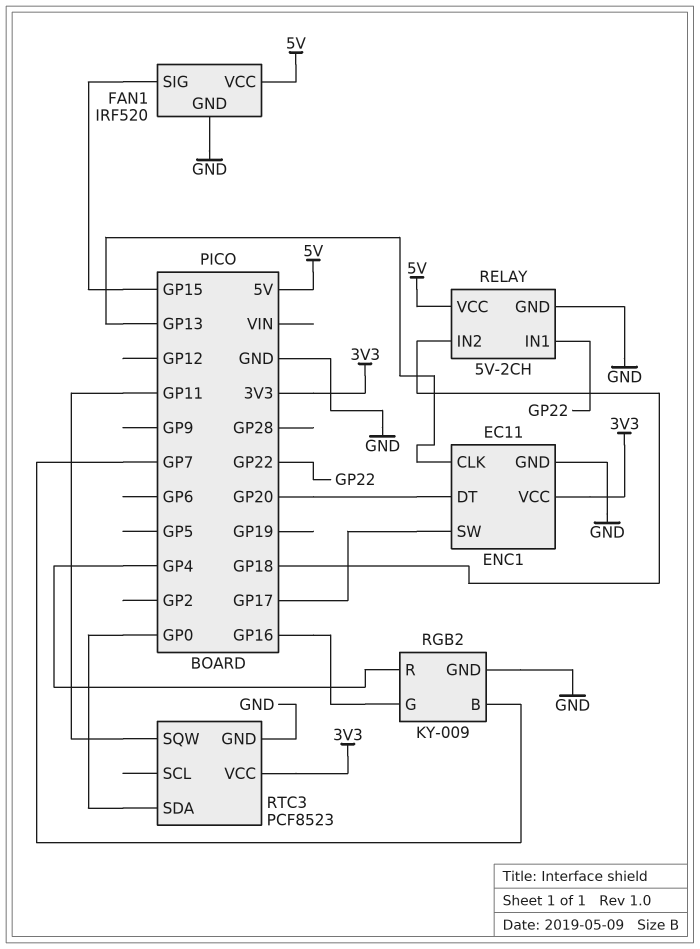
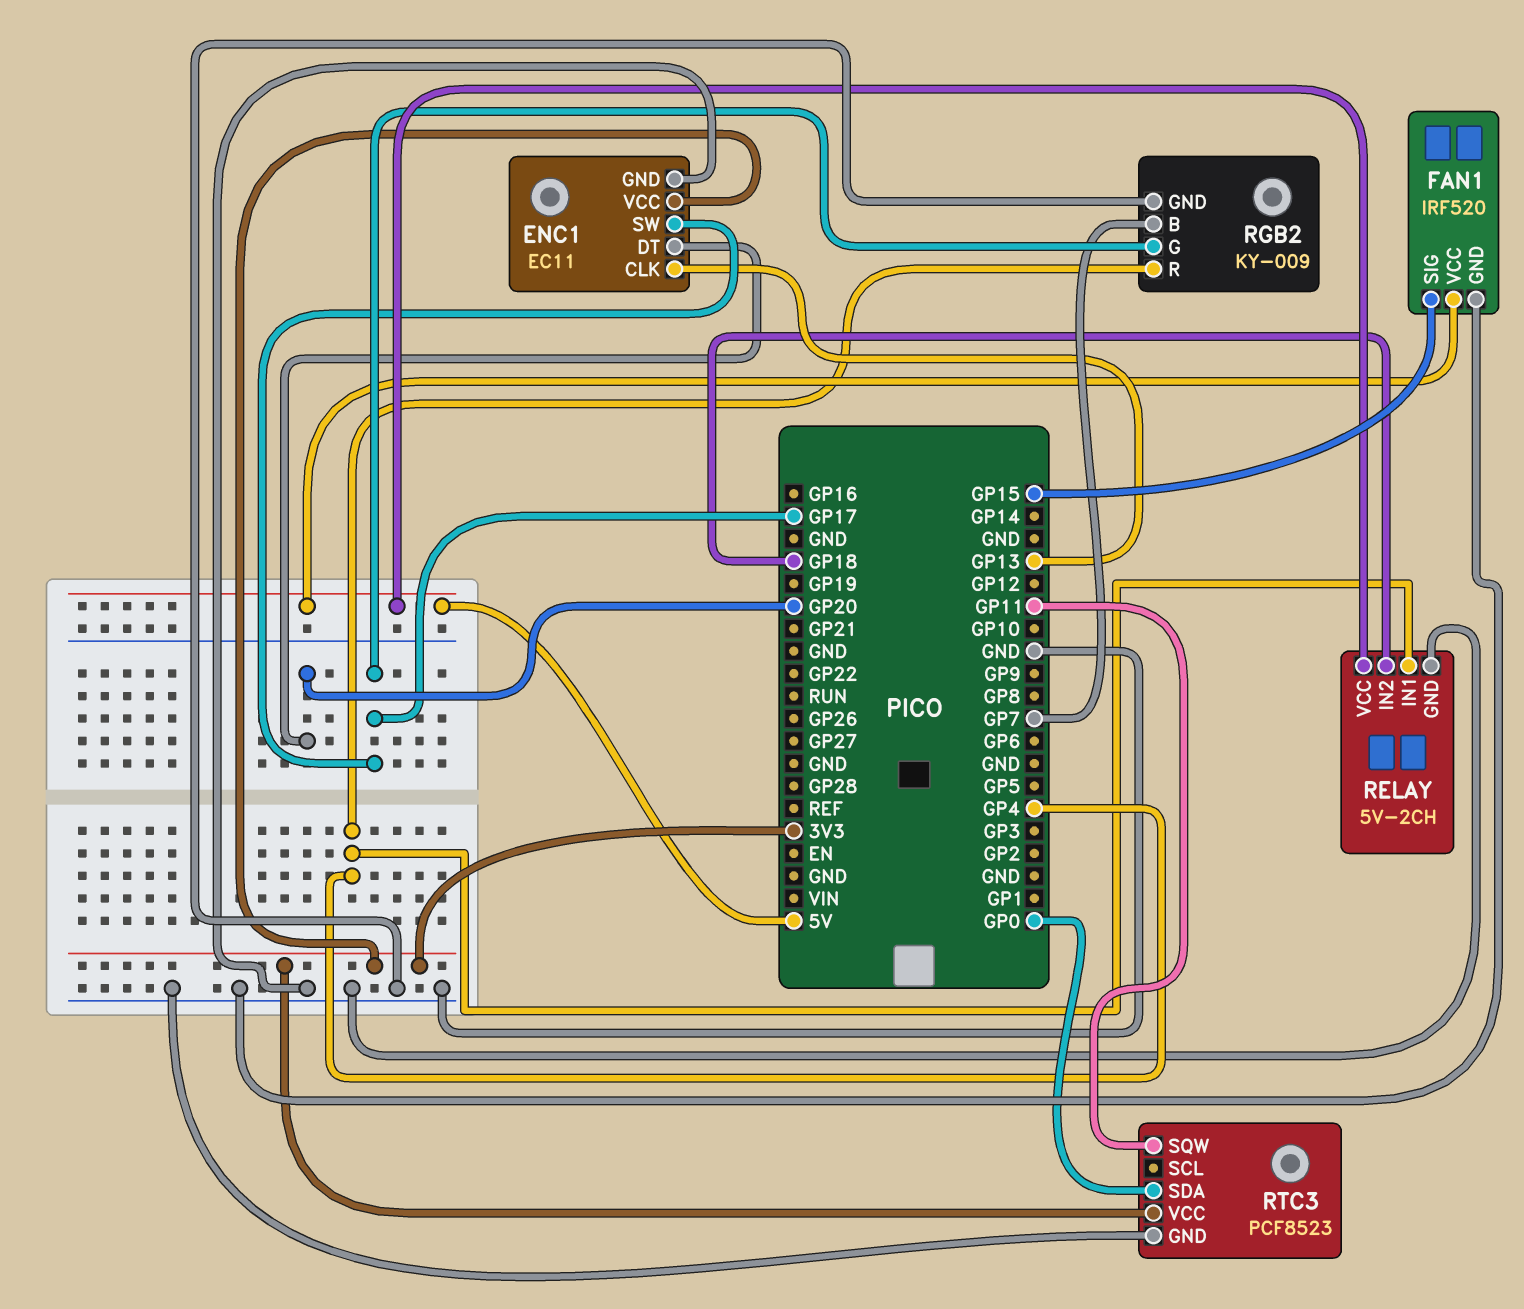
RELAY pin IN1: GP22 -> GP4
RGB2 pin G: GP16 -> GP17

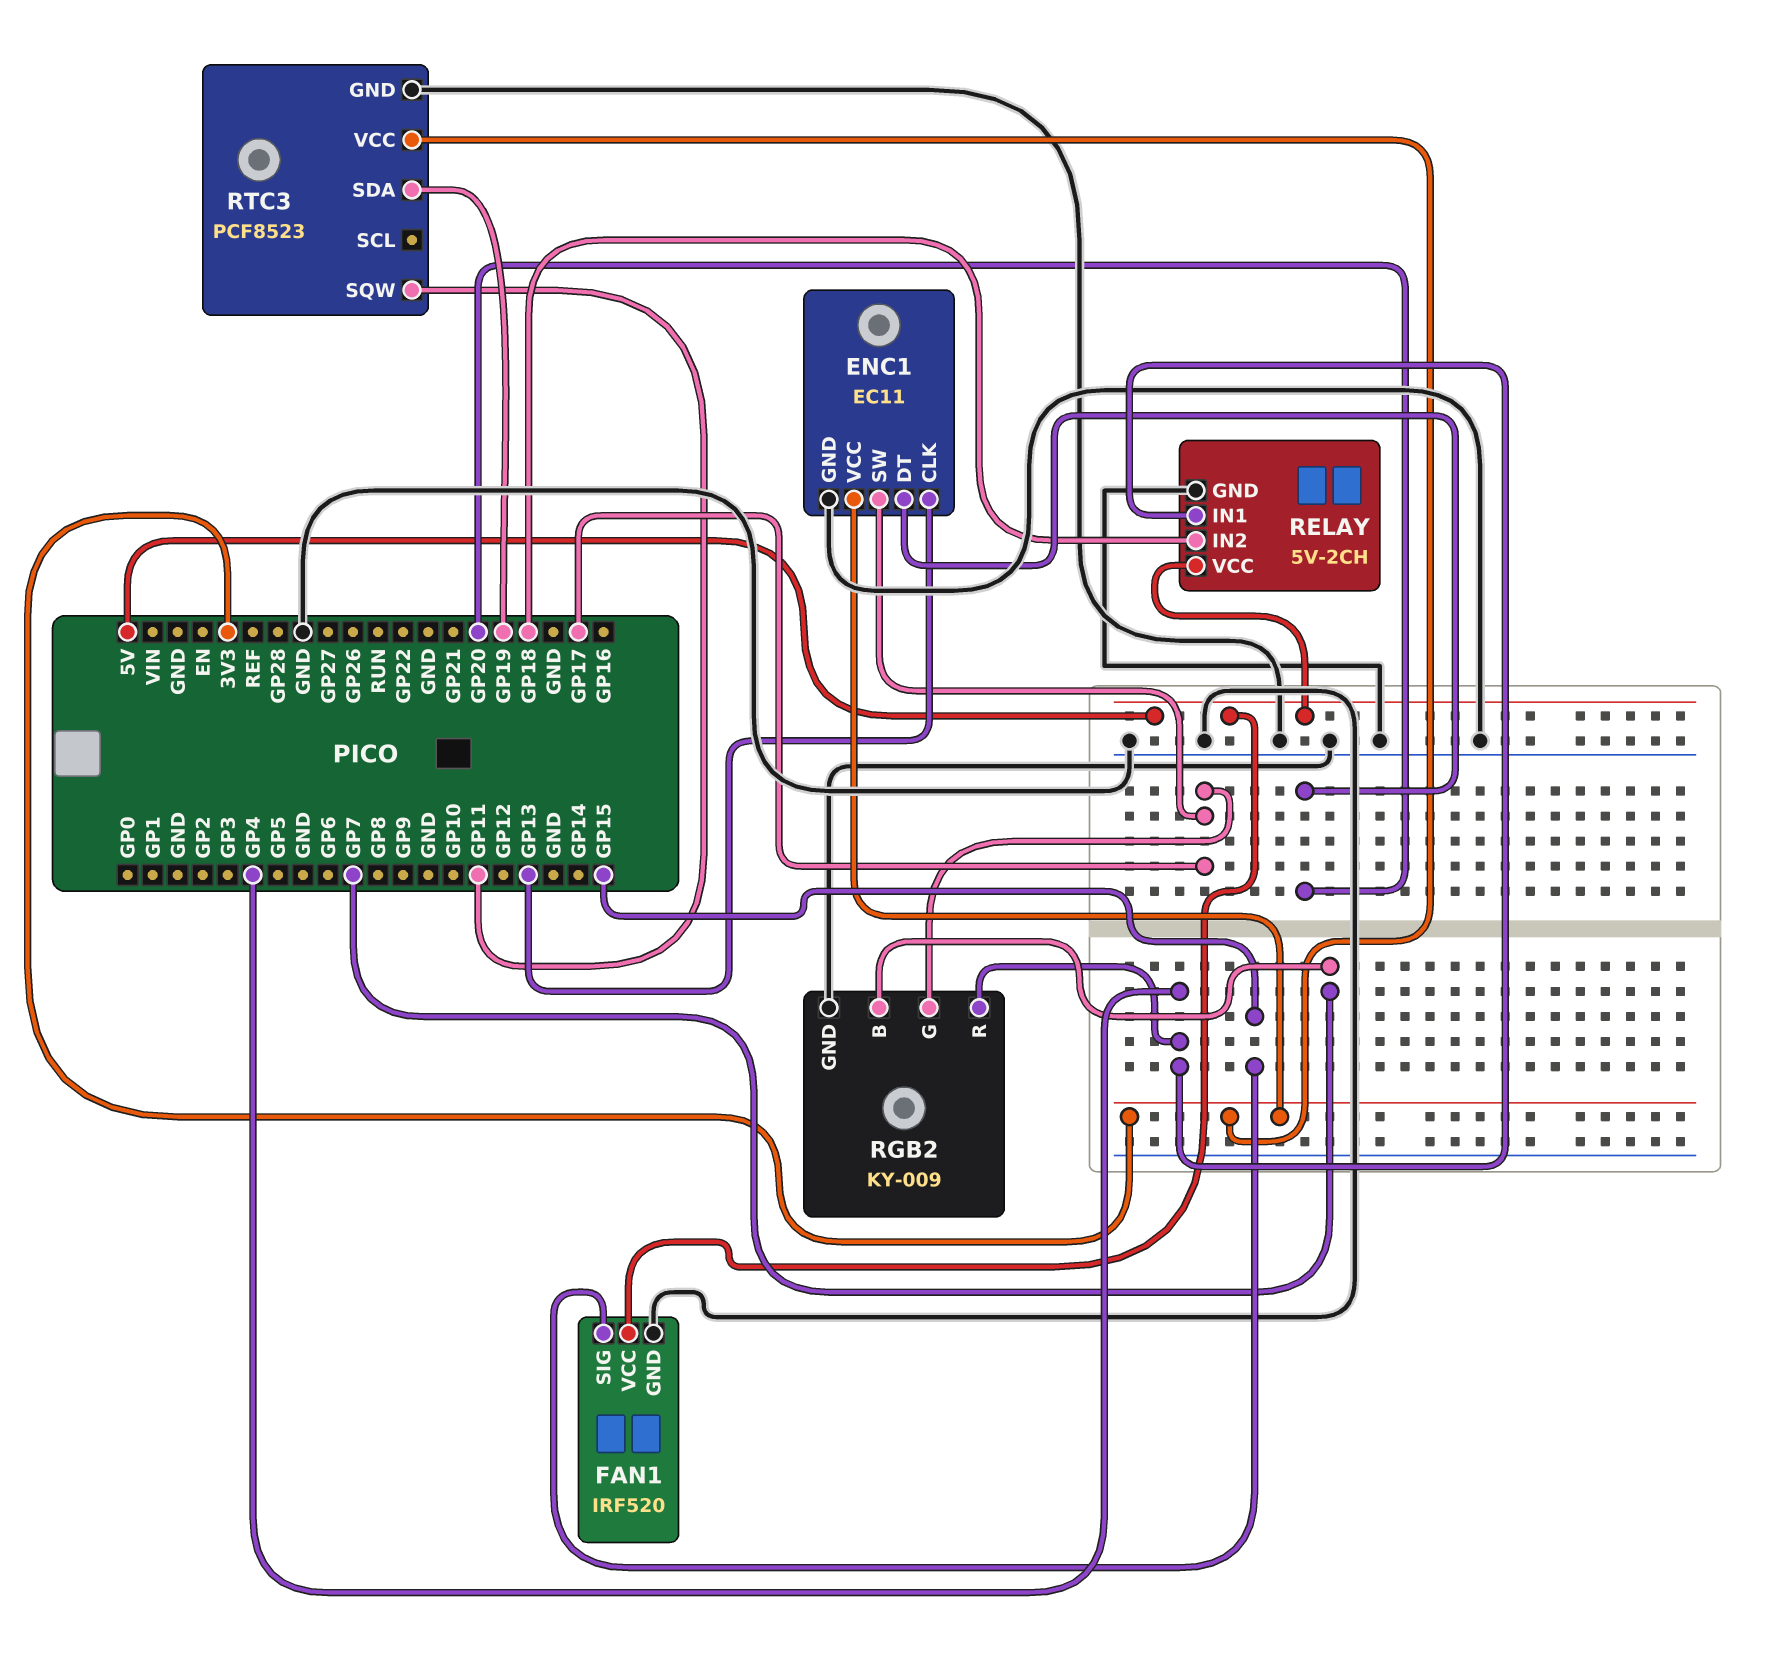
RTC3 pin SDA: GP0 -> GP19

